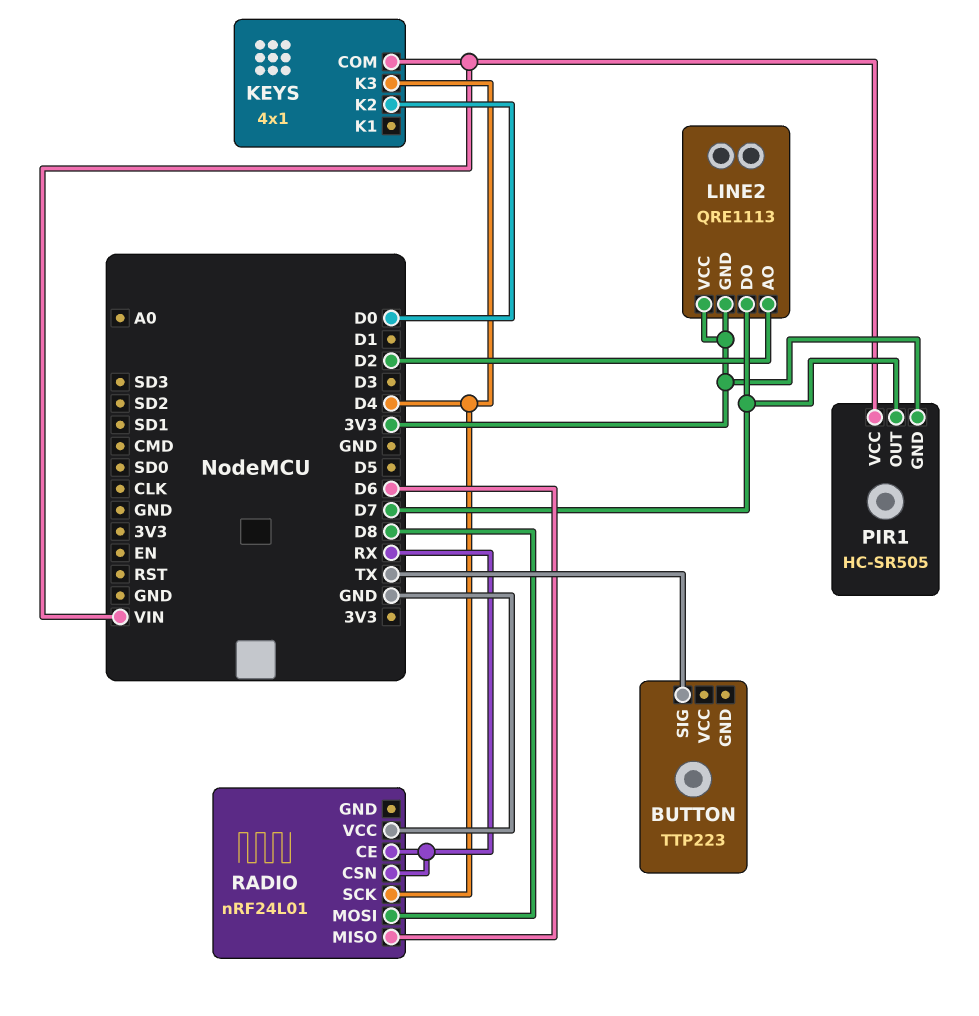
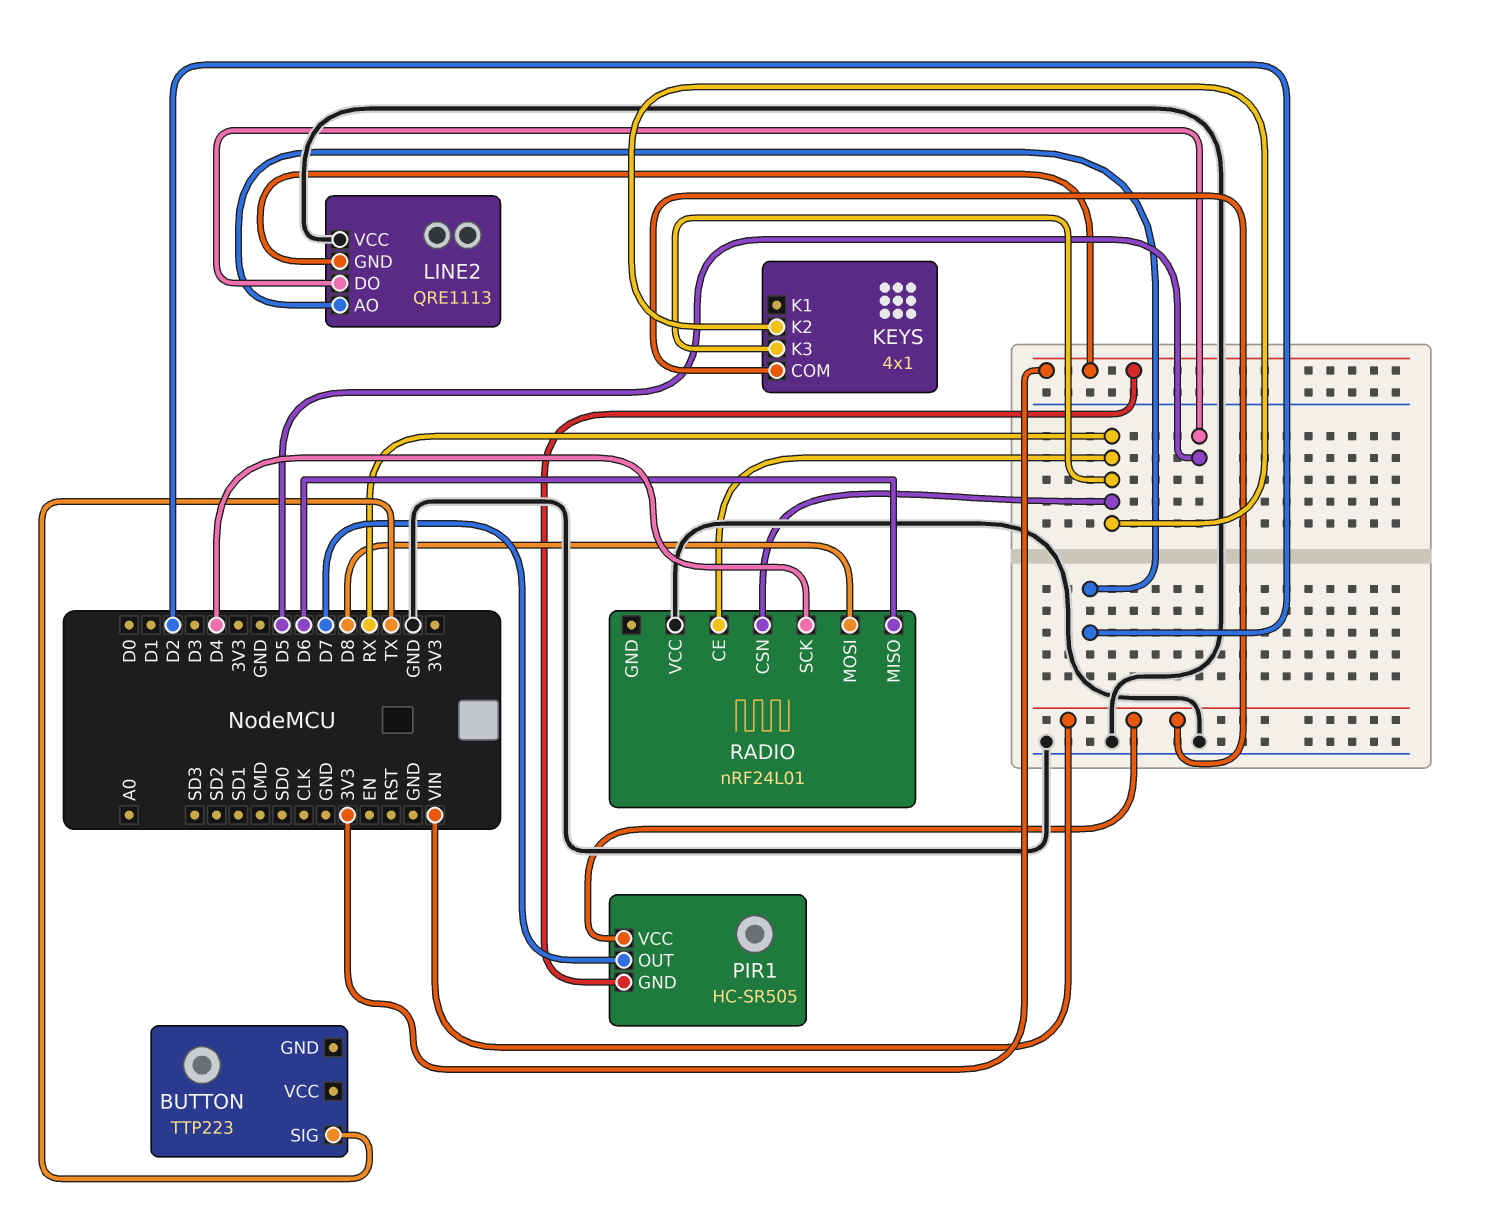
KEYS pin K2: D0 -> RX
KEYS pin K3: D4 -> RX
LINE2 pin DO: D7 -> D5
LINE2 pin VCC: 3V3 -> GND

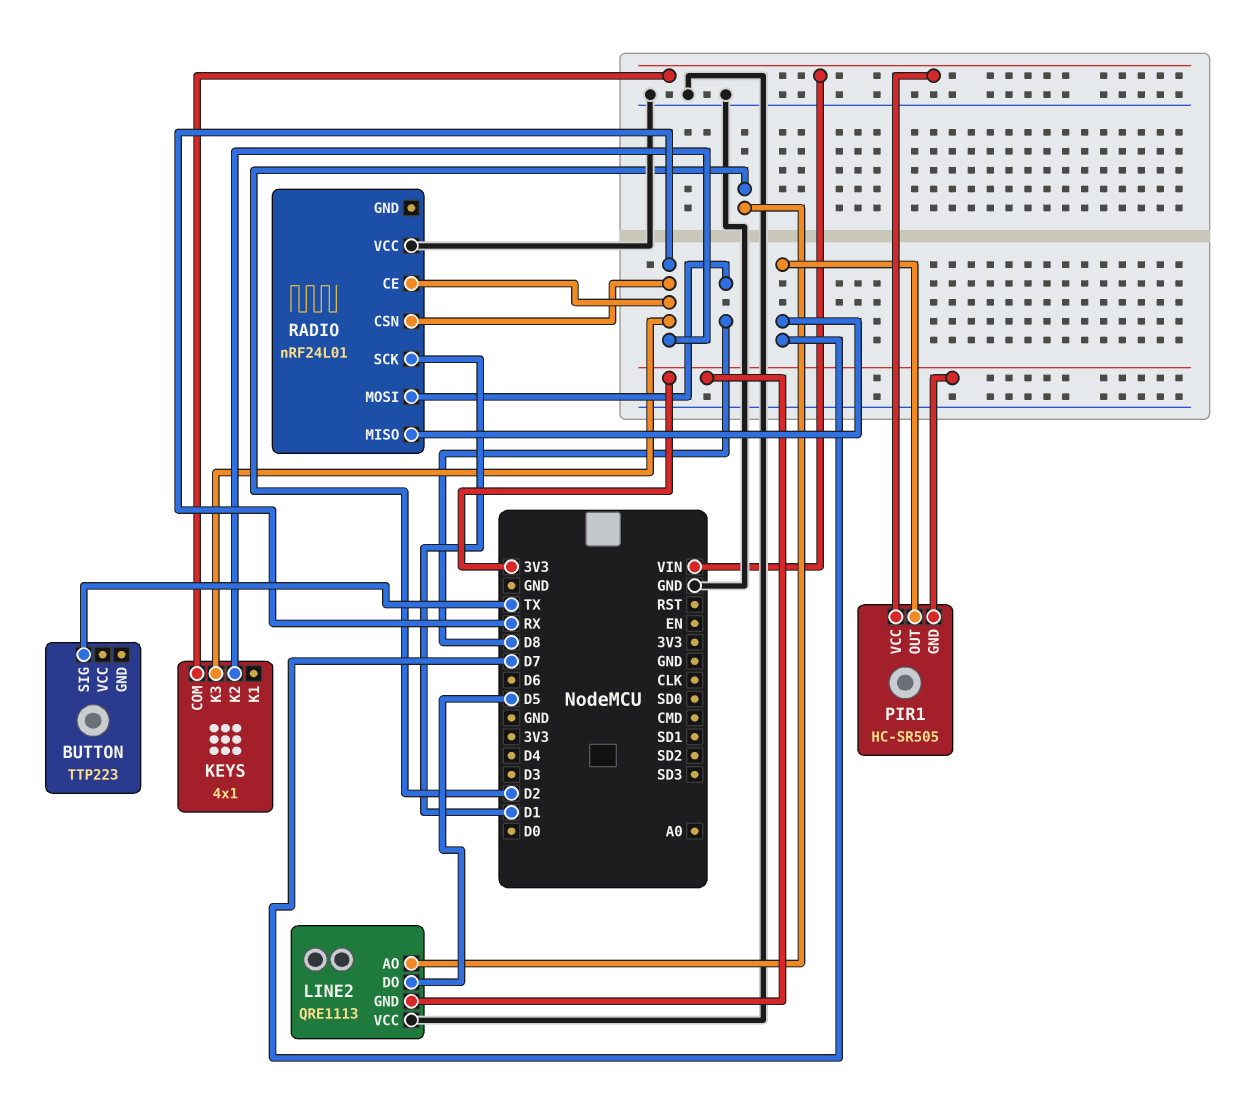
RADIO pin MISO: D6 -> D7
RADIO pin SCK: D4 -> D1

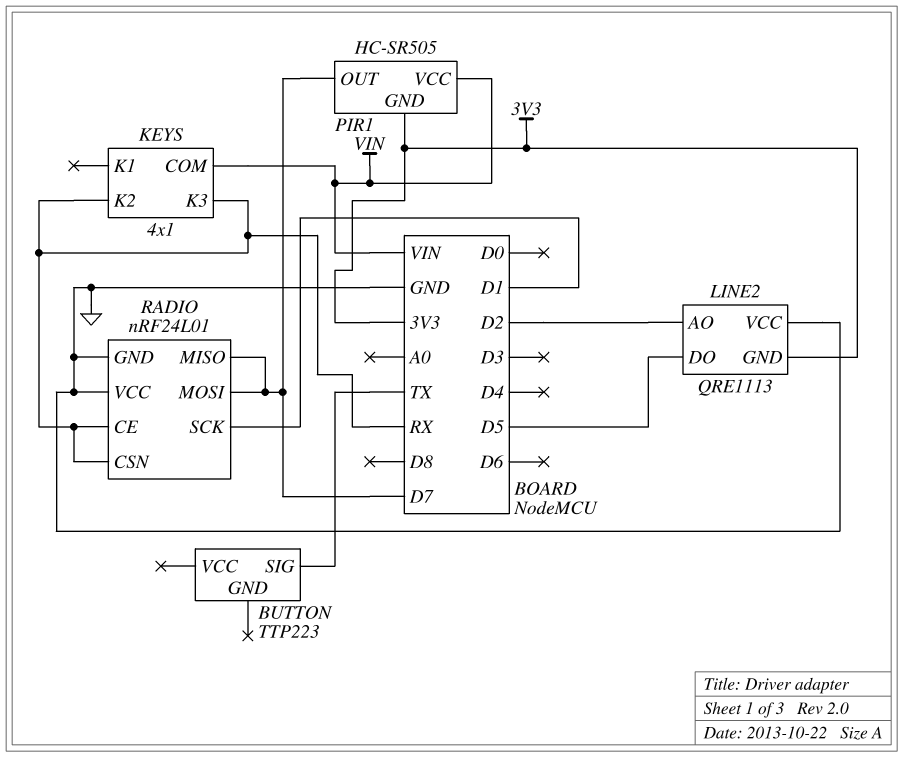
RADIO pin GND: none -> GND
RADIO pin MOSI: D8 -> D7

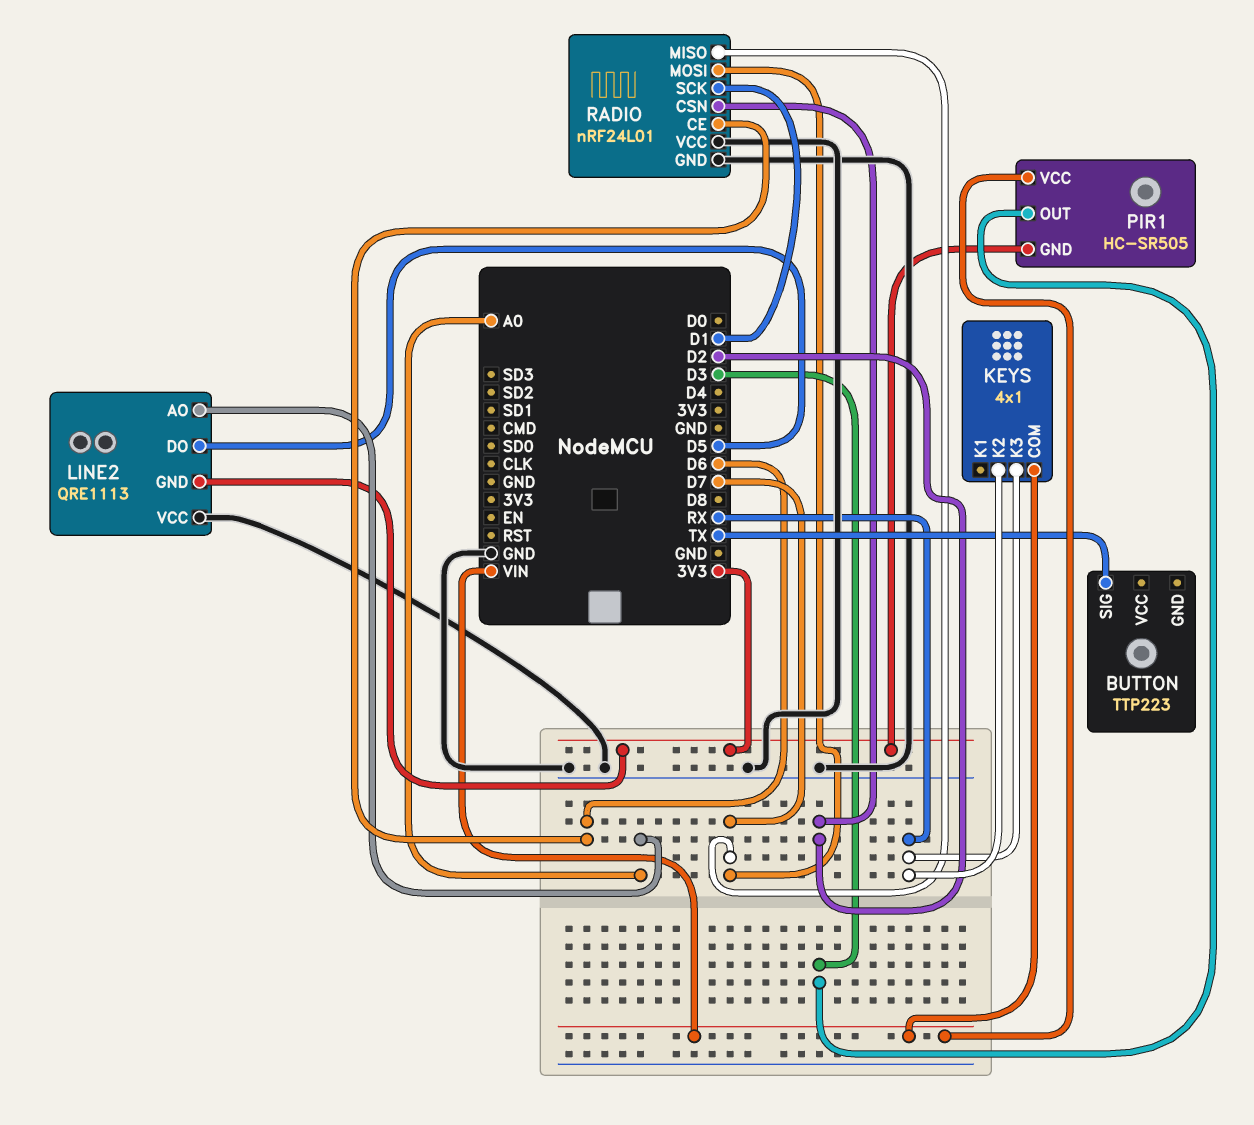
LINE2 pin AO: D2 -> A0
PIR1 pin OUT: D7 -> D3
RADIO pin CE: RX -> D6
RADIO pin CSN: RX -> D2

